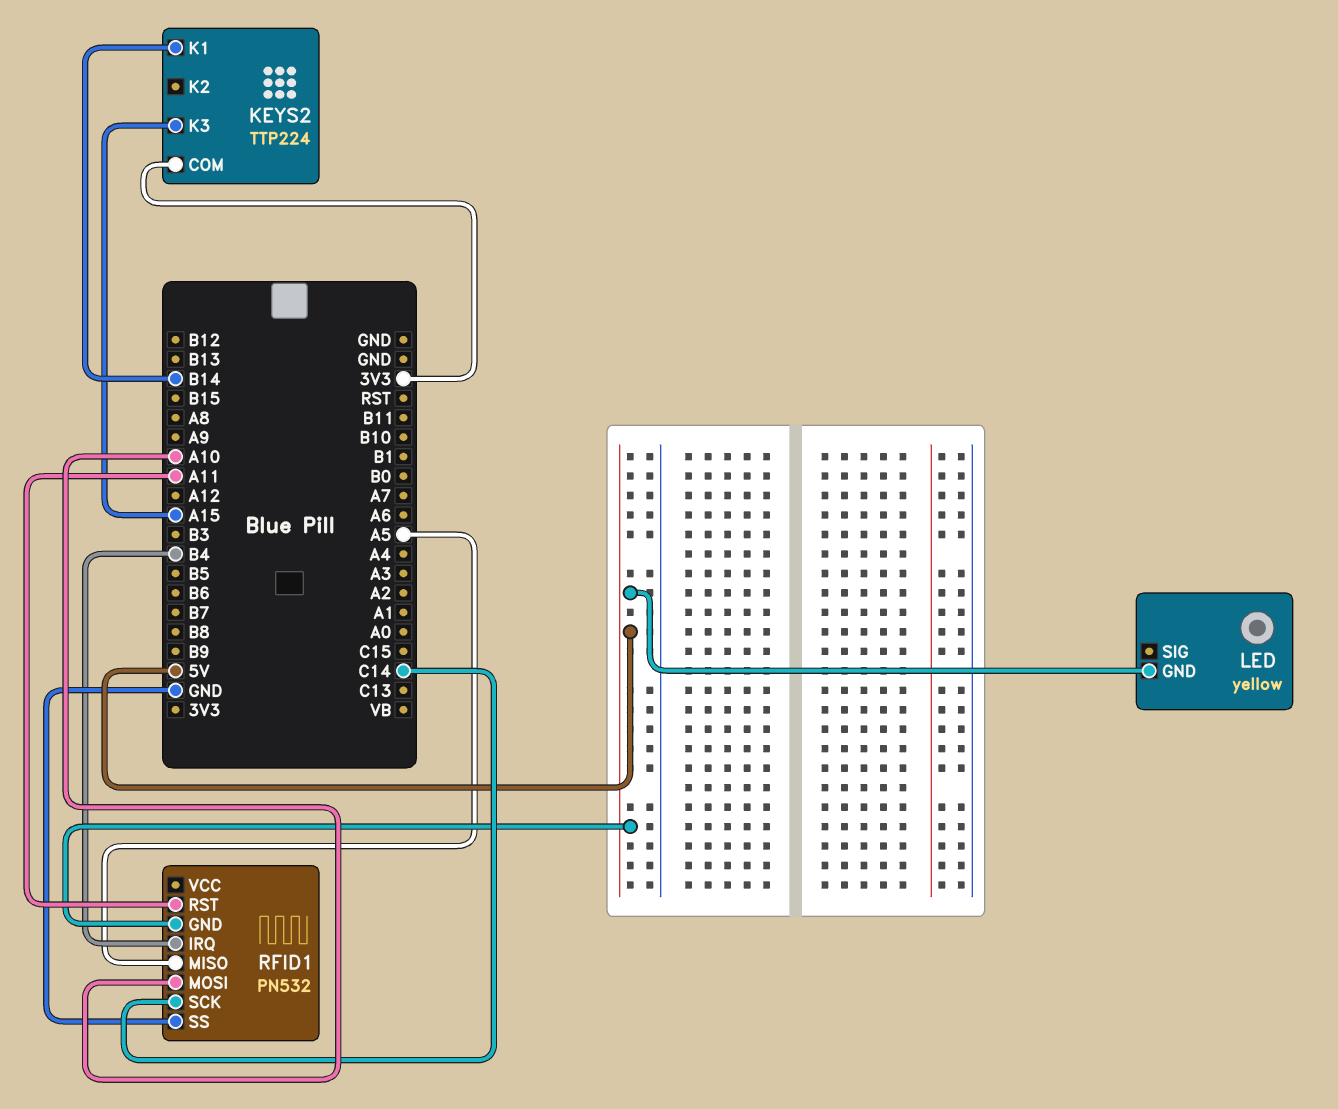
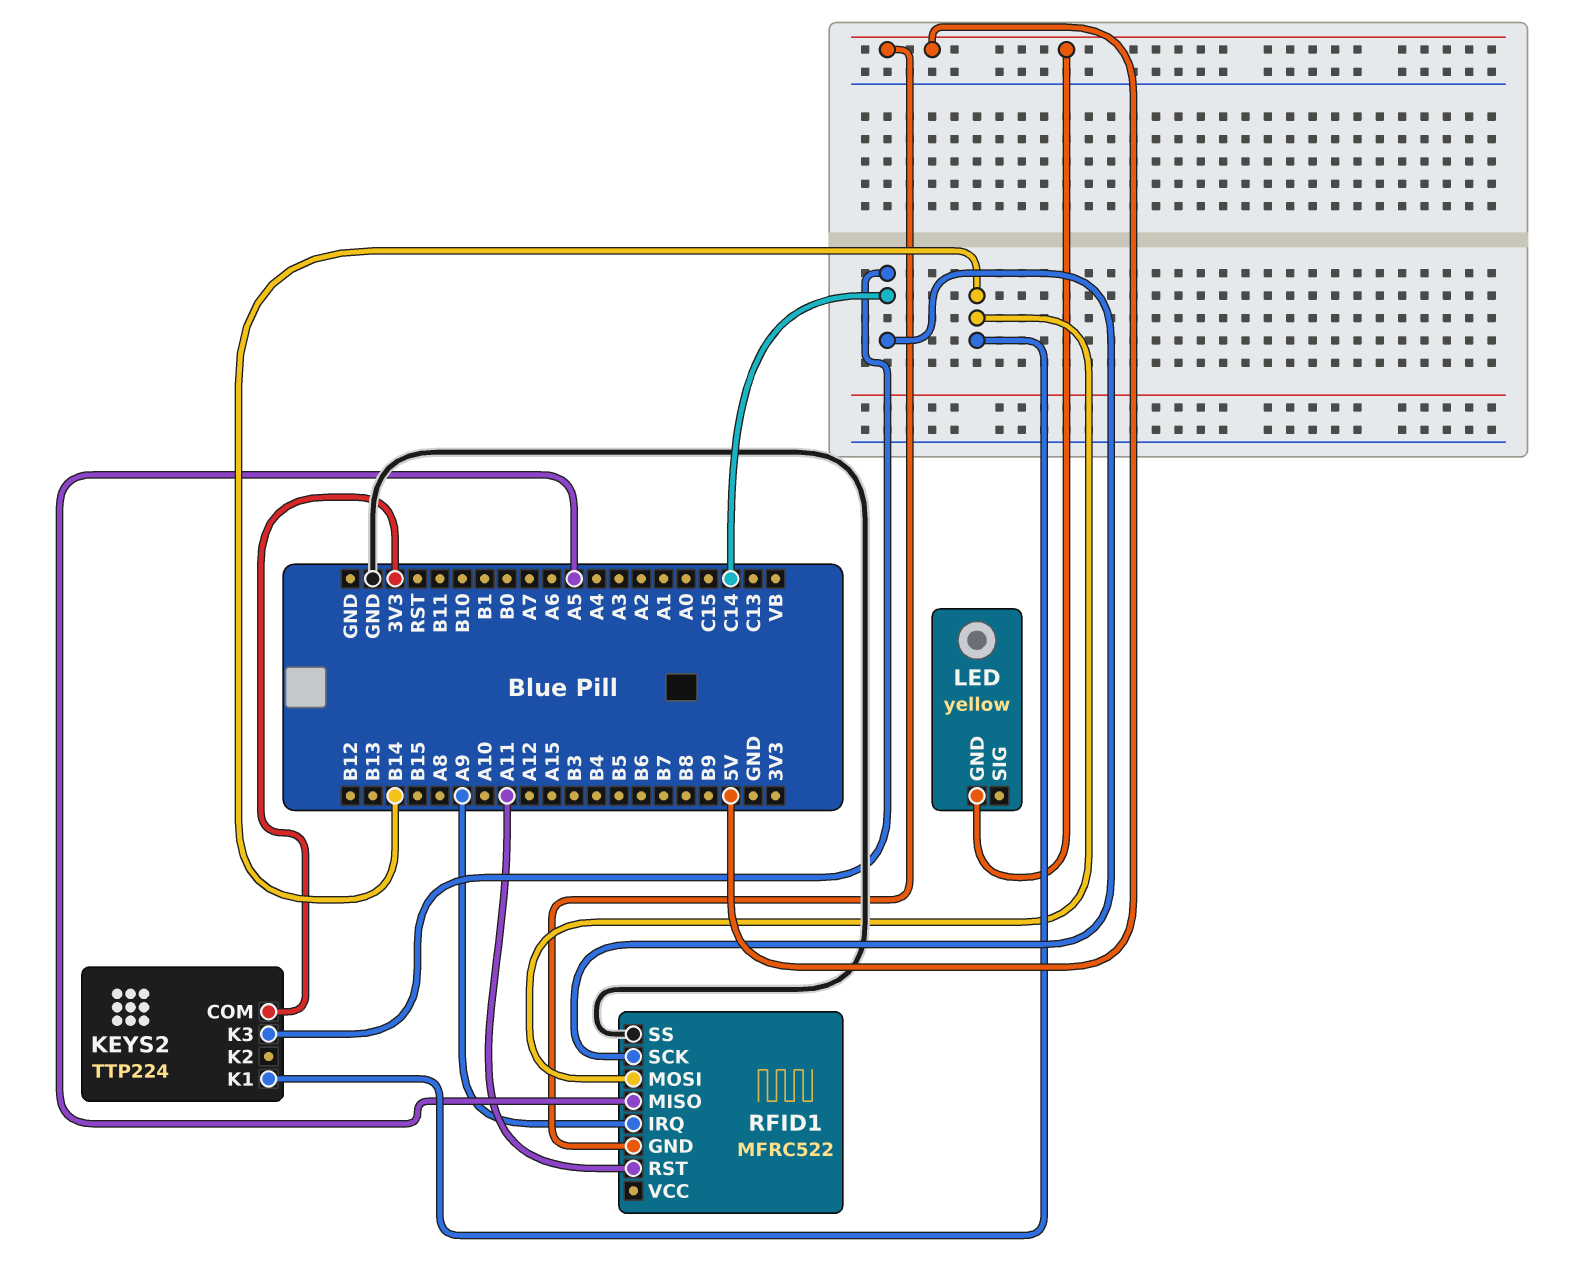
KEYS2 pin K3: A15 -> C14
RFID1: PN532 -> MFRC522
RFID1 pin IRQ: B4 -> A9
RFID1 pin MOSI: A10 -> B14

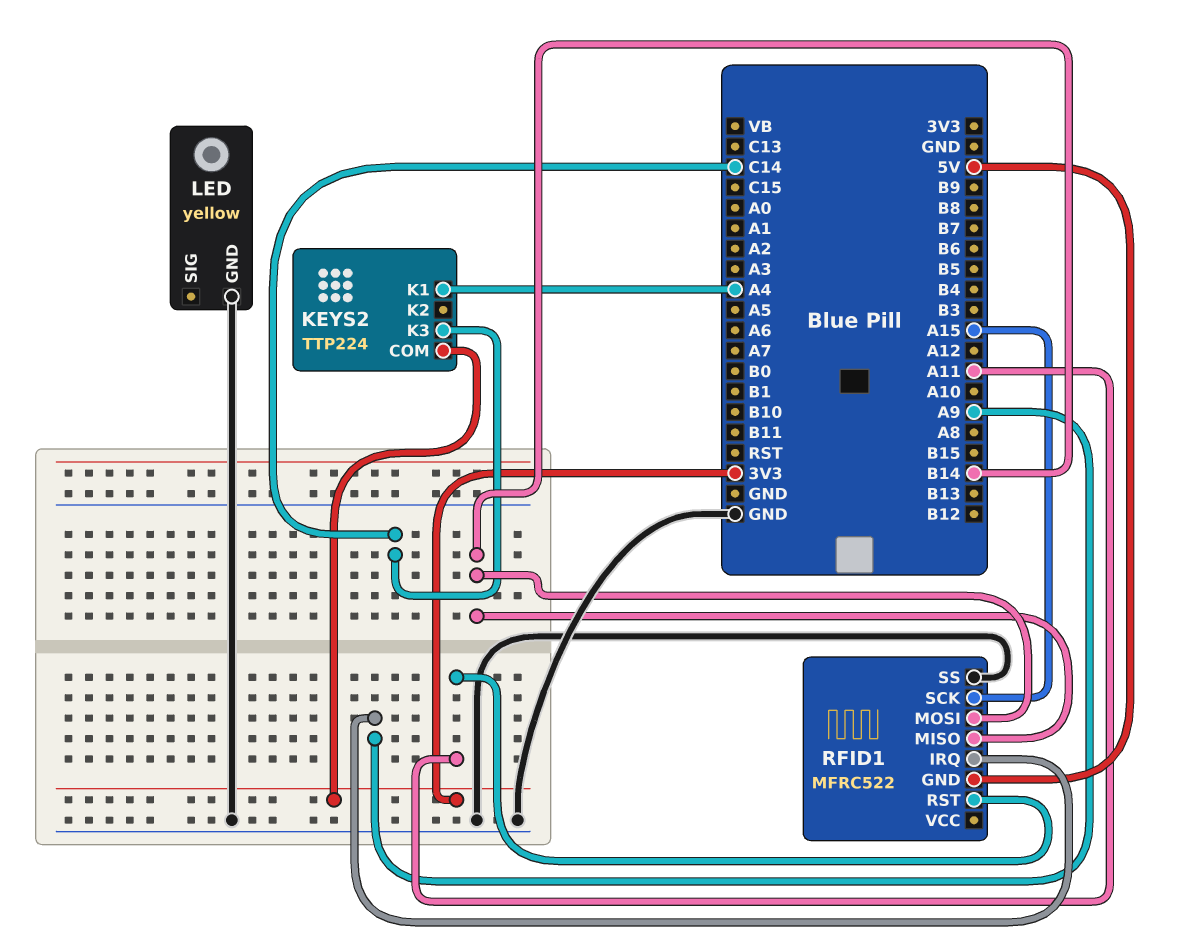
KEYS2 pin K1: B14 -> A4
LED pin GND: 5V -> GND
RFID1 pin MISO: A5 -> B14
RFID1 pin SCK: C14 -> A15

